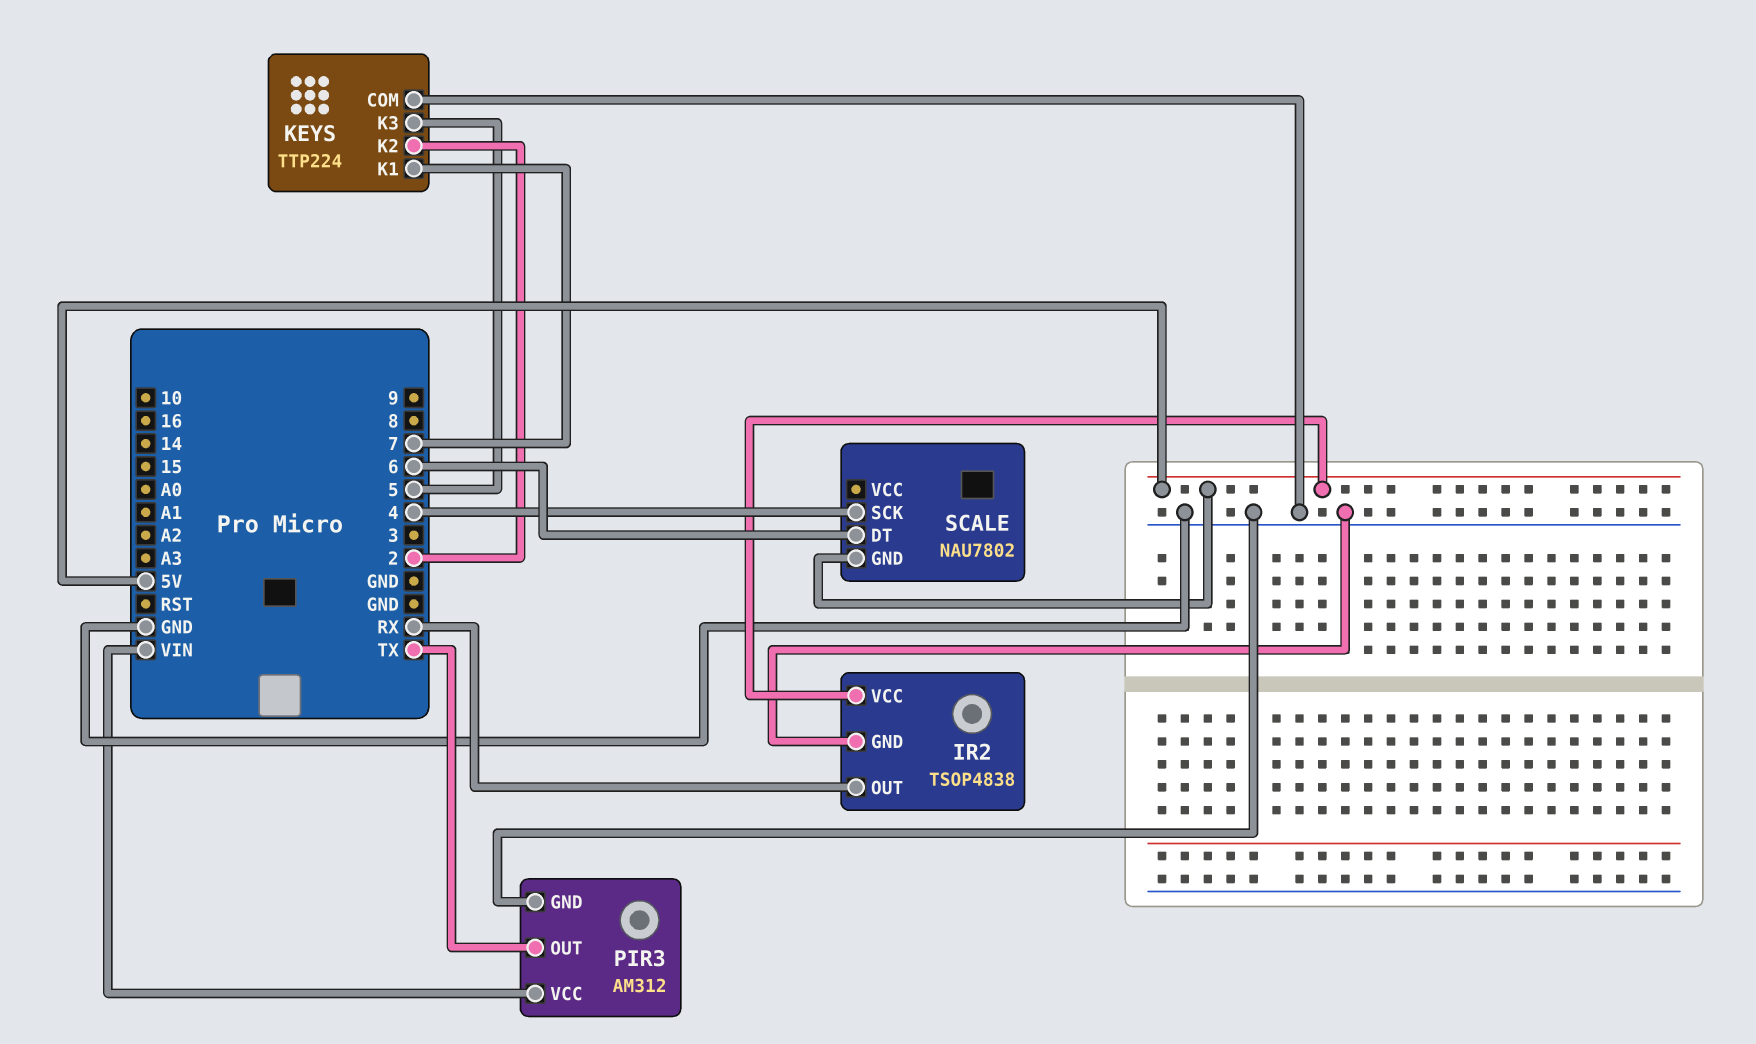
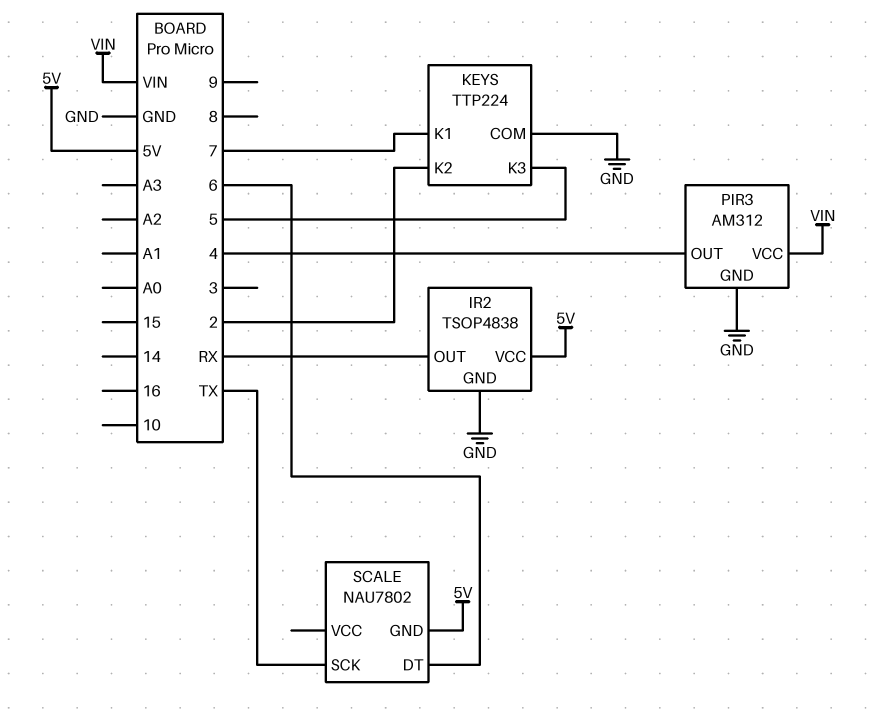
PIR3 pin OUT: TX -> 4
SCALE pin SCK: 4 -> TX

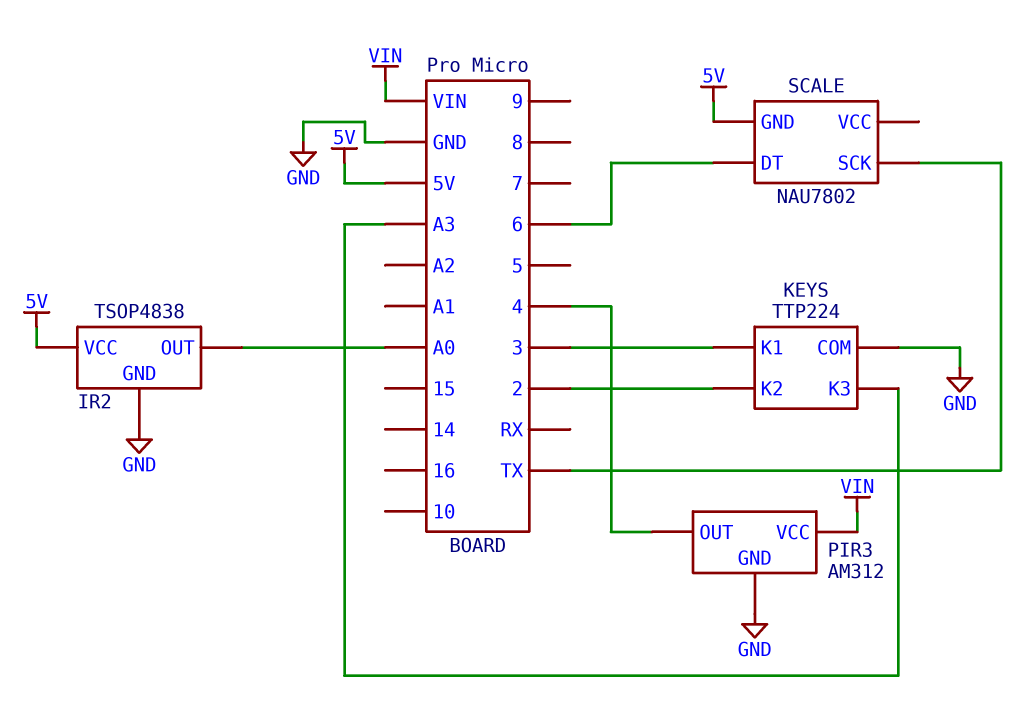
IR2 pin OUT: RX -> A0
KEYS pin K1: 7 -> 3
KEYS pin K3: 5 -> A3

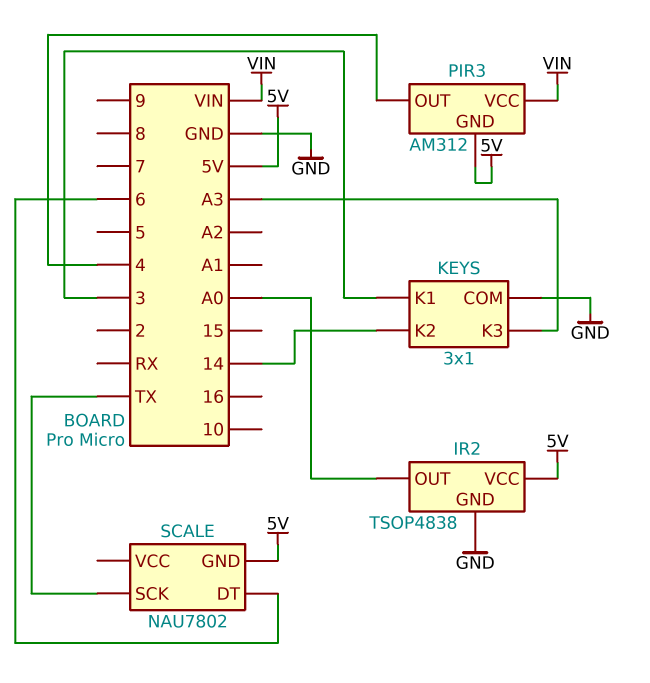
KEYS: TTP224 -> 3x1
KEYS pin K2: 2 -> 14
PIR3 pin GND: GND -> 5V

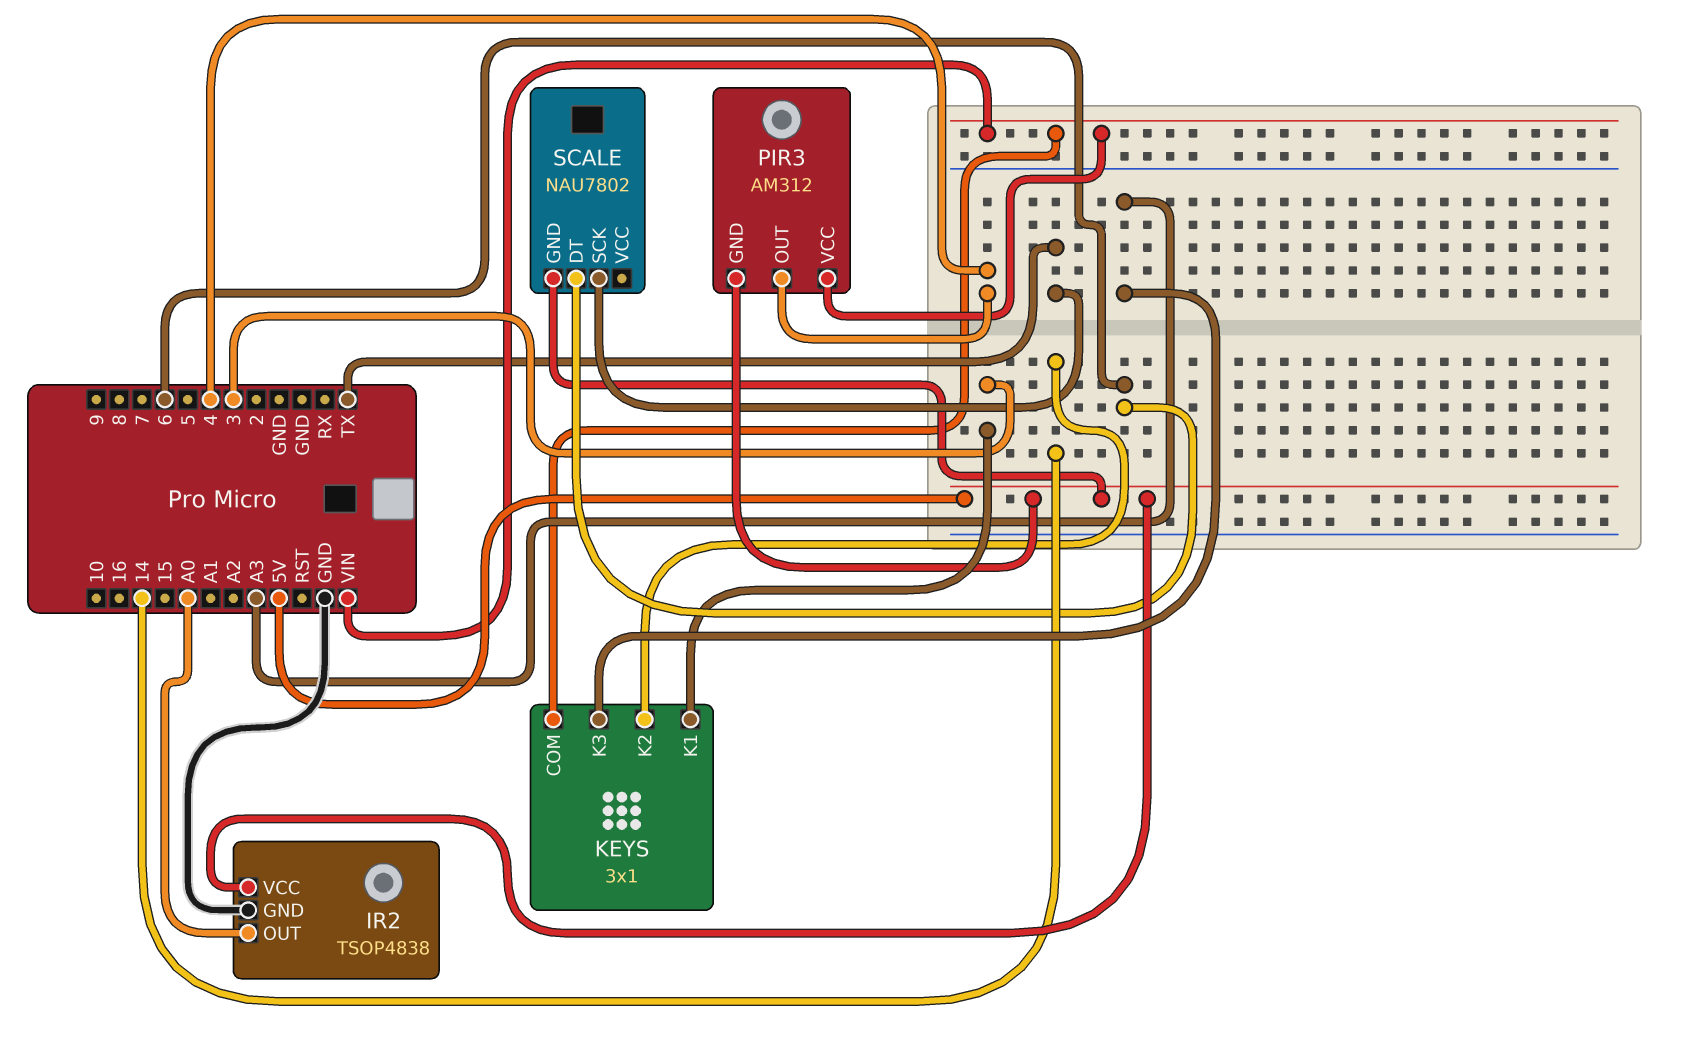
KEYS pin COM: GND -> VIN

